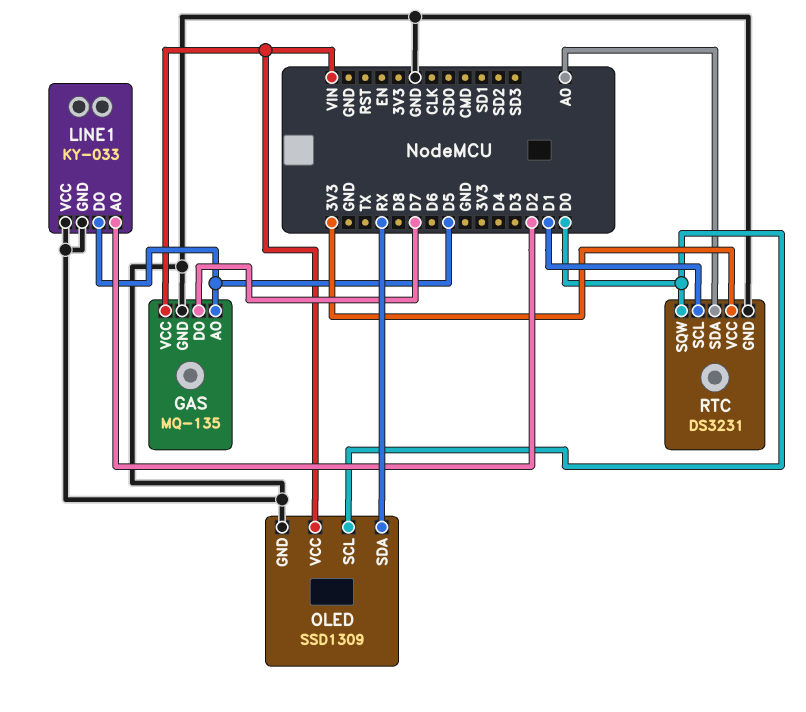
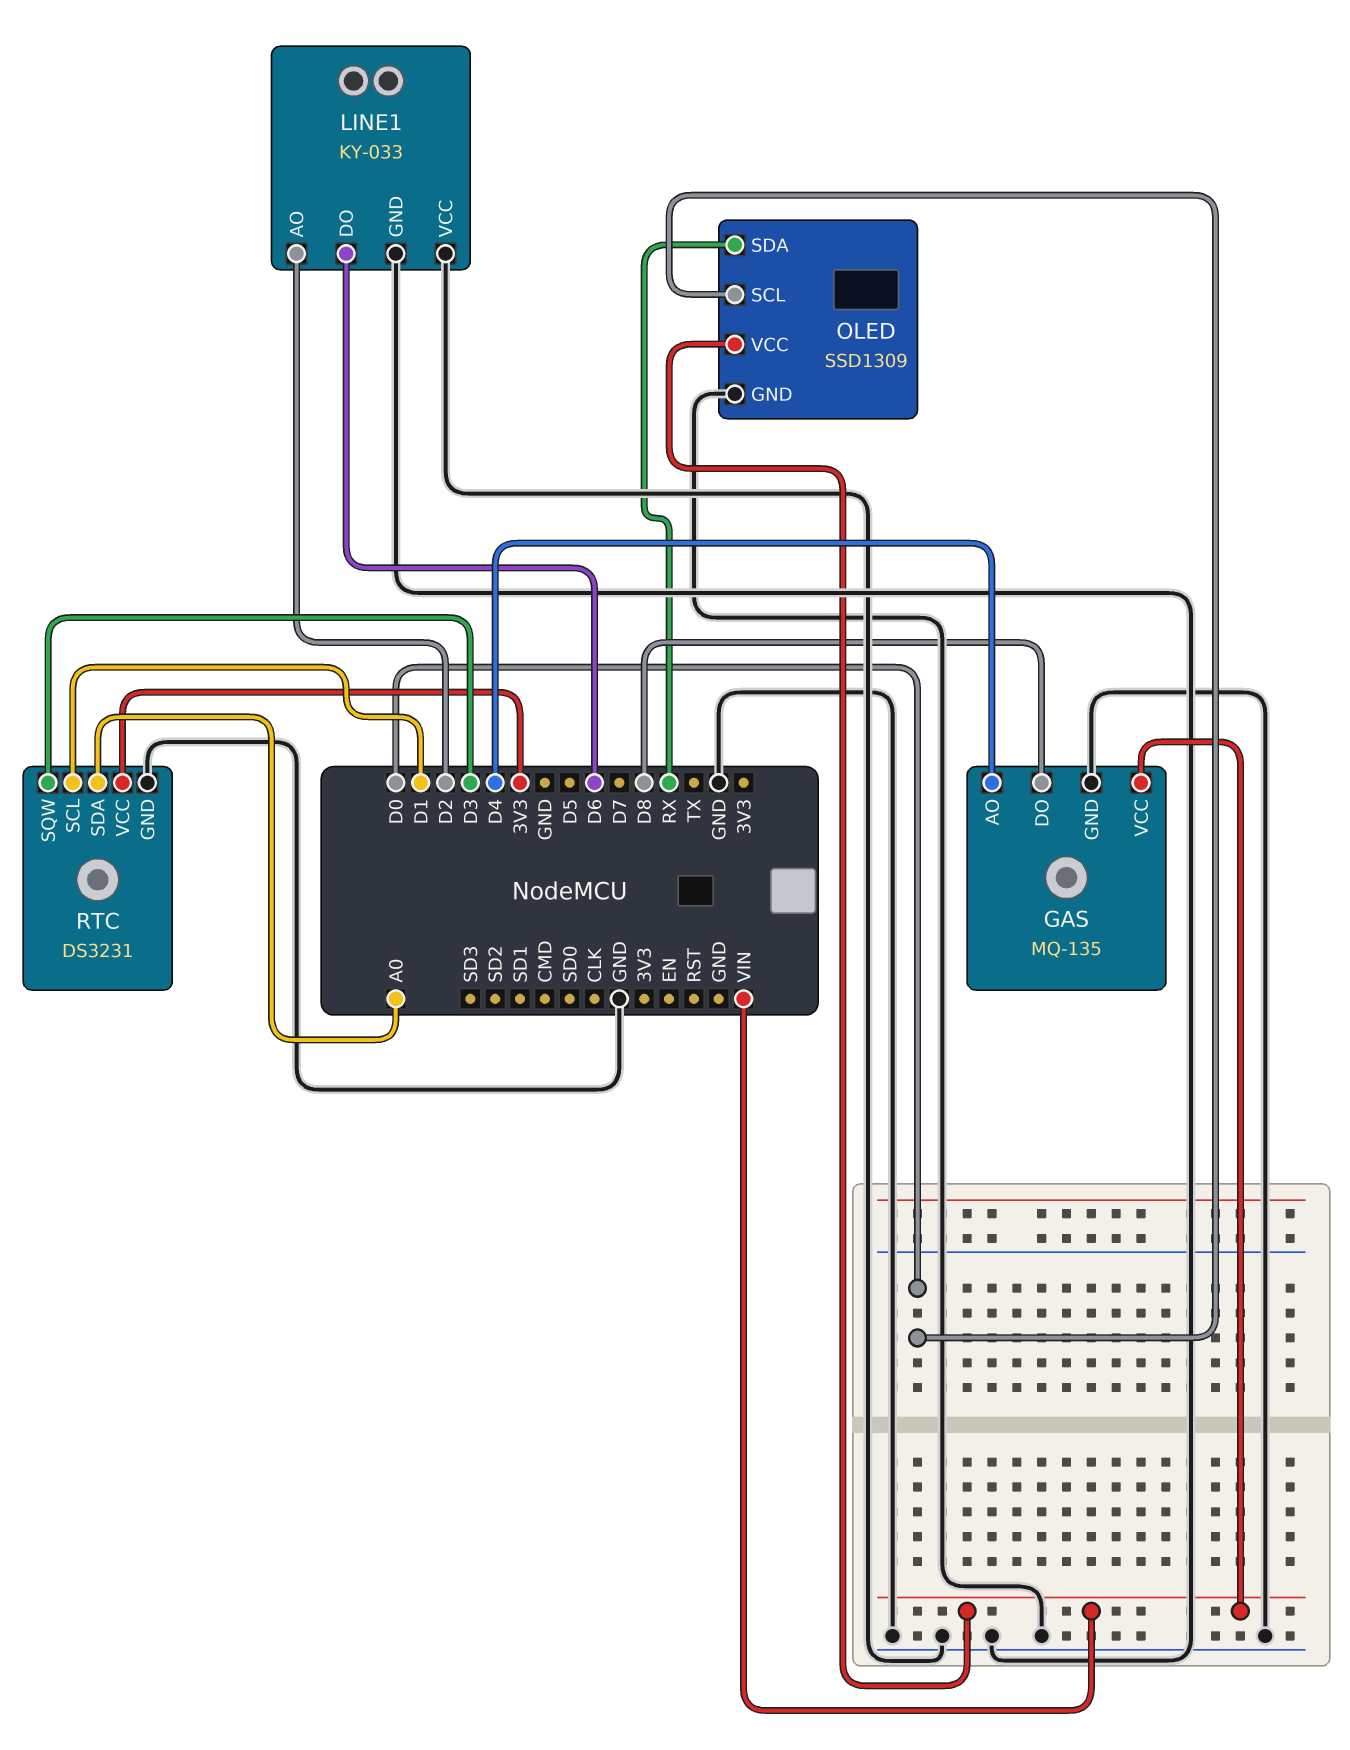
GAS pin AO: D5 -> D4
GAS pin DO: D7 -> D8
LINE1 pin DO: D5 -> D6
RTC pin SQW: D0 -> D3

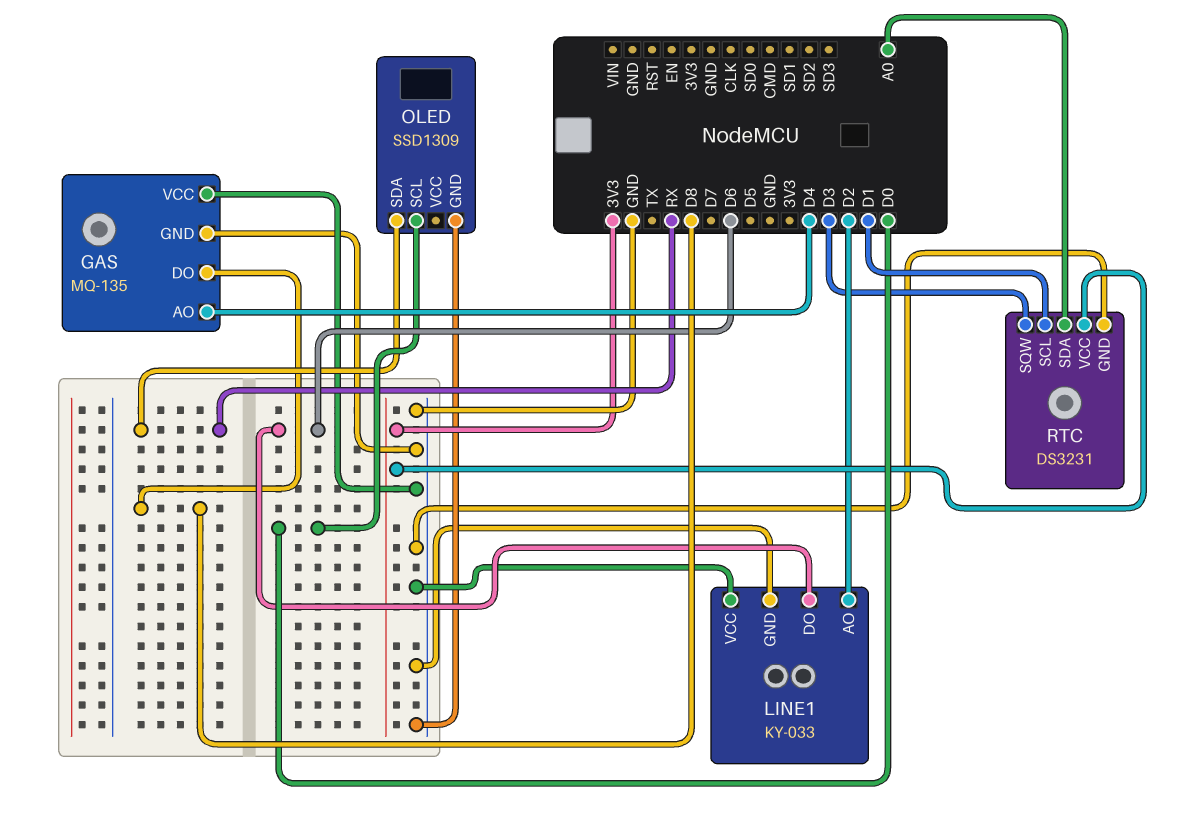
GAS pin VCC: VIN -> GND
OLED pin VCC: VIN -> none

